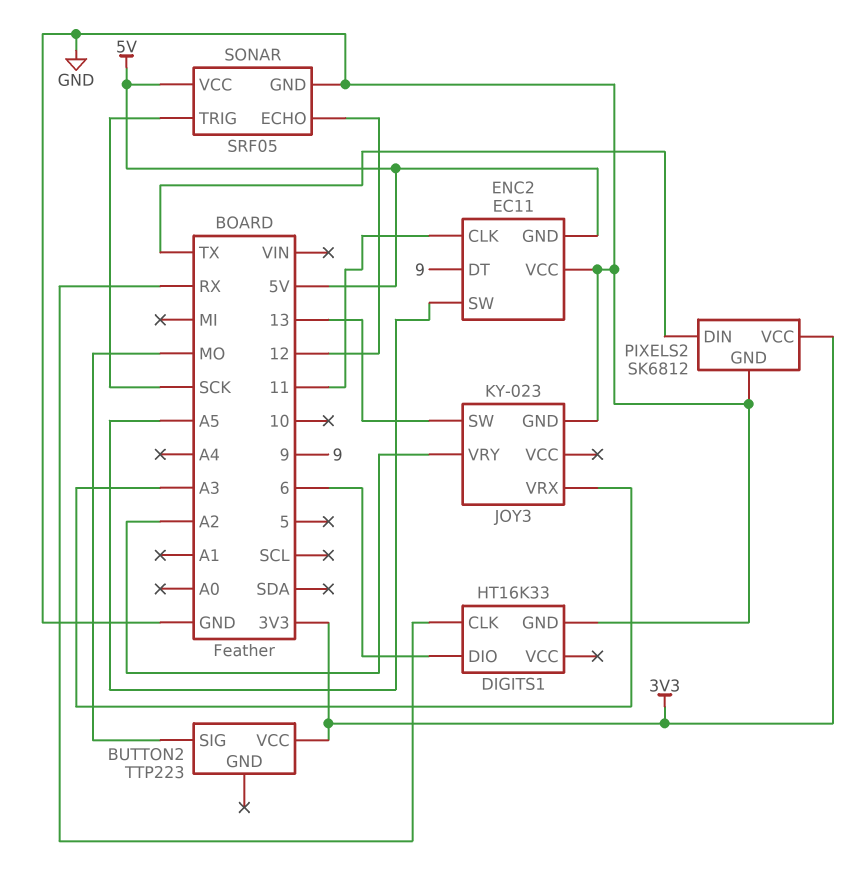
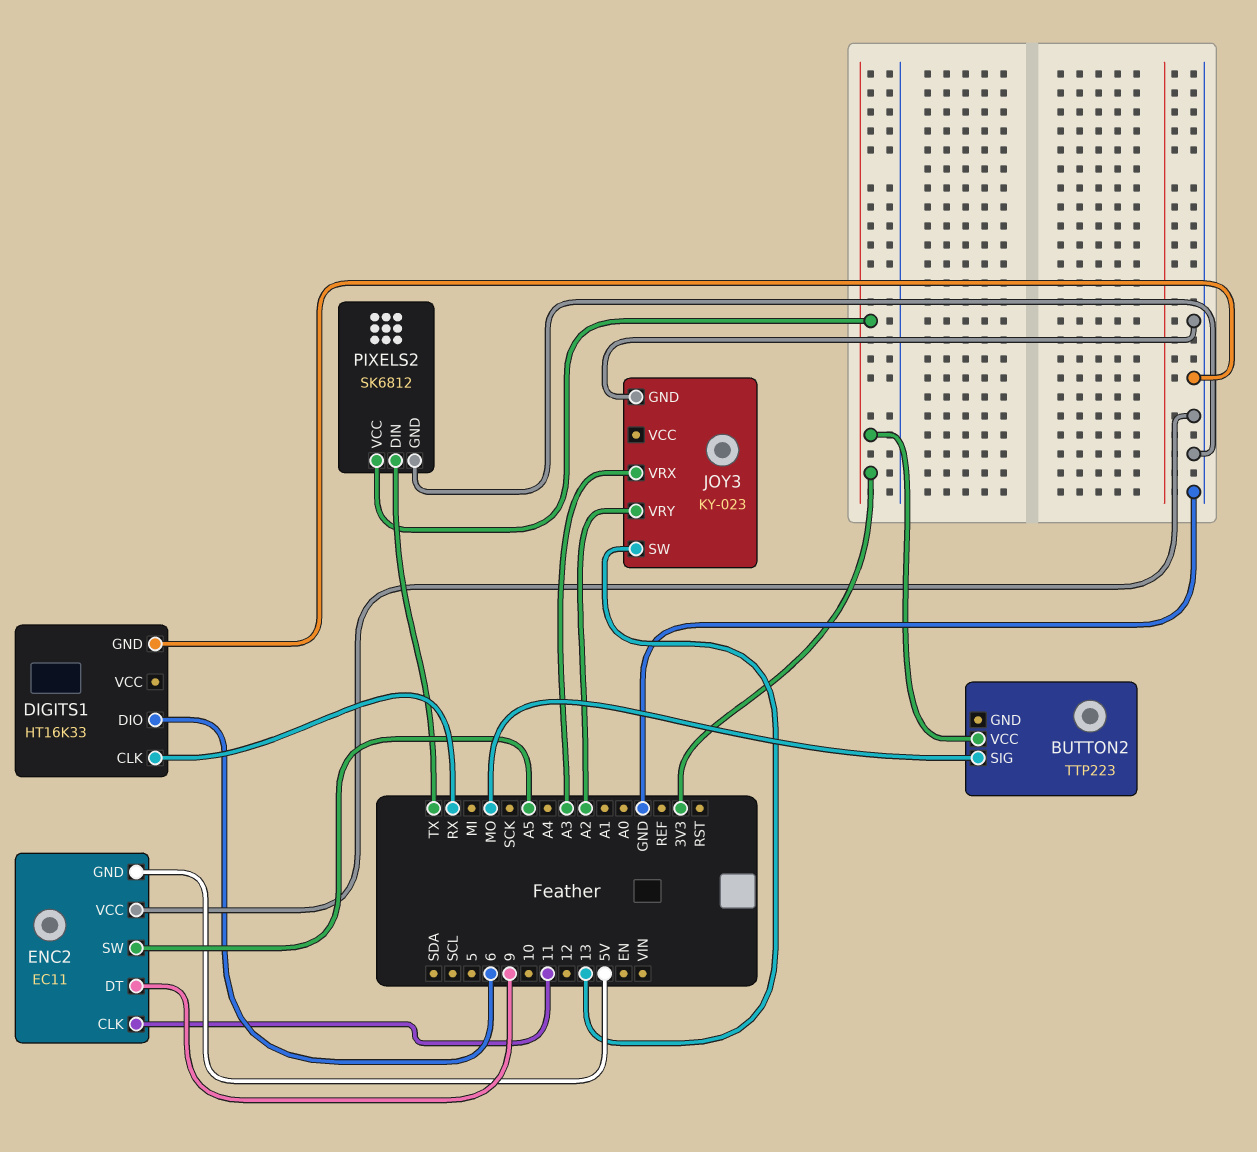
SONAR: SRF05 -> none
SONAR pin ECHO: 12 -> none
SONAR pin GND: GND -> none
SONAR pin TRIG: SCK -> none
SONAR pin VCC: 5V -> none

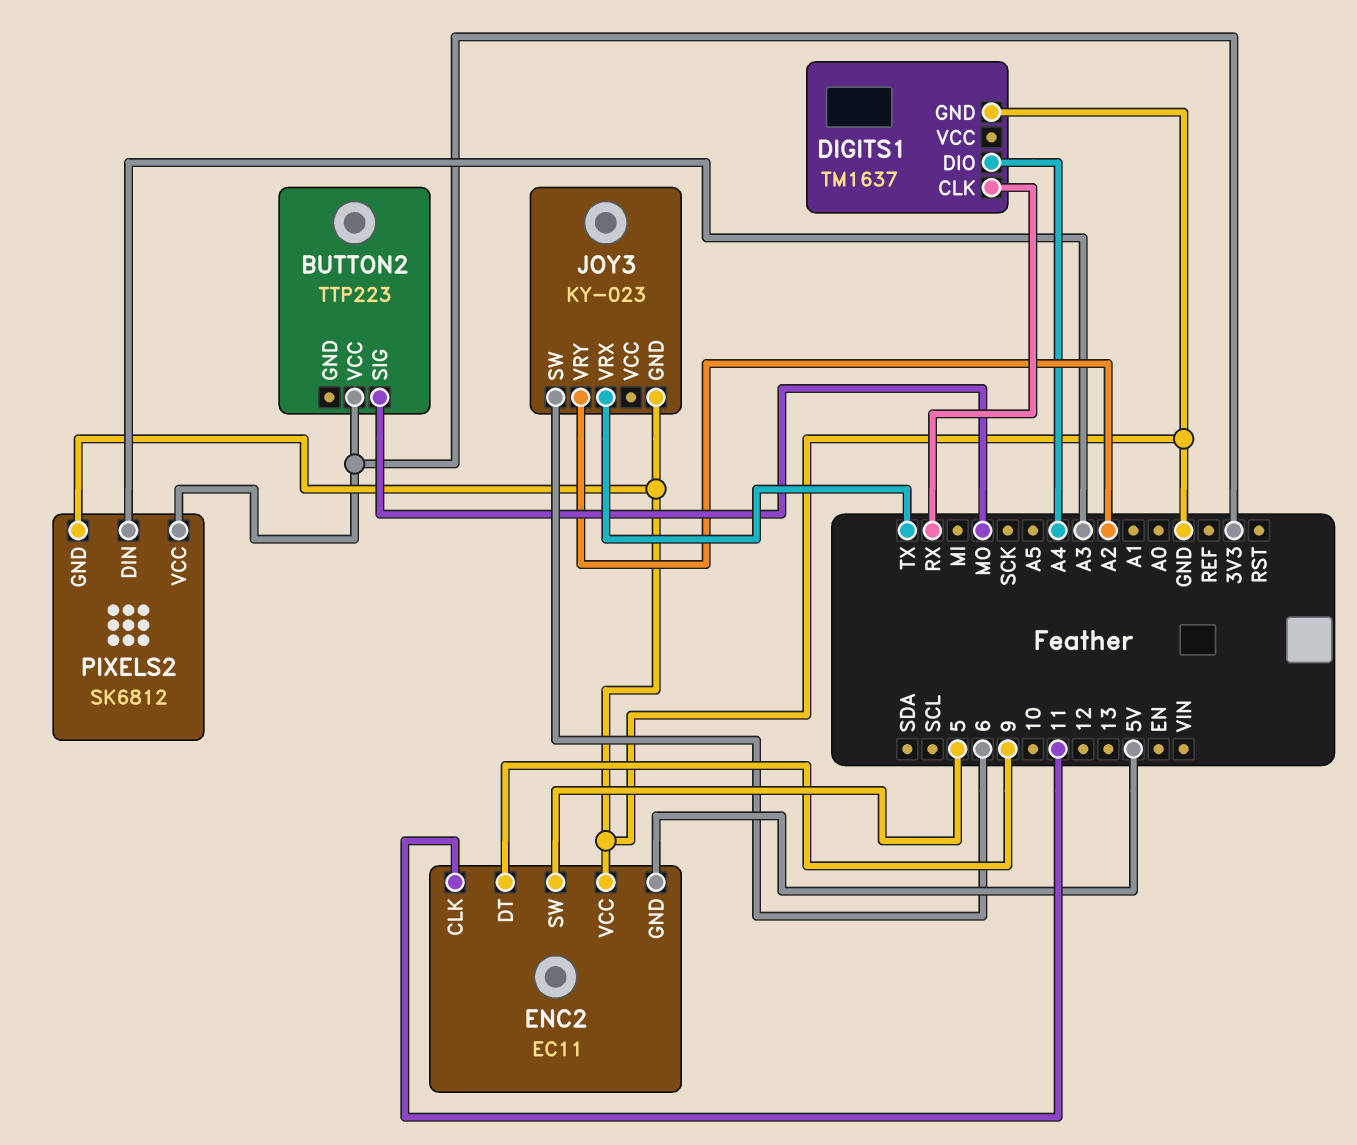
DIGITS1: HT16K33 -> TM1637
DIGITS1 pin DIO: 6 -> A4
ENC2 pin SW: A5 -> 5
JOY3 pin SW: 13 -> 6
JOY3 pin VRX: A3 -> TX
PIXELS2 pin DIN: TX -> A3

